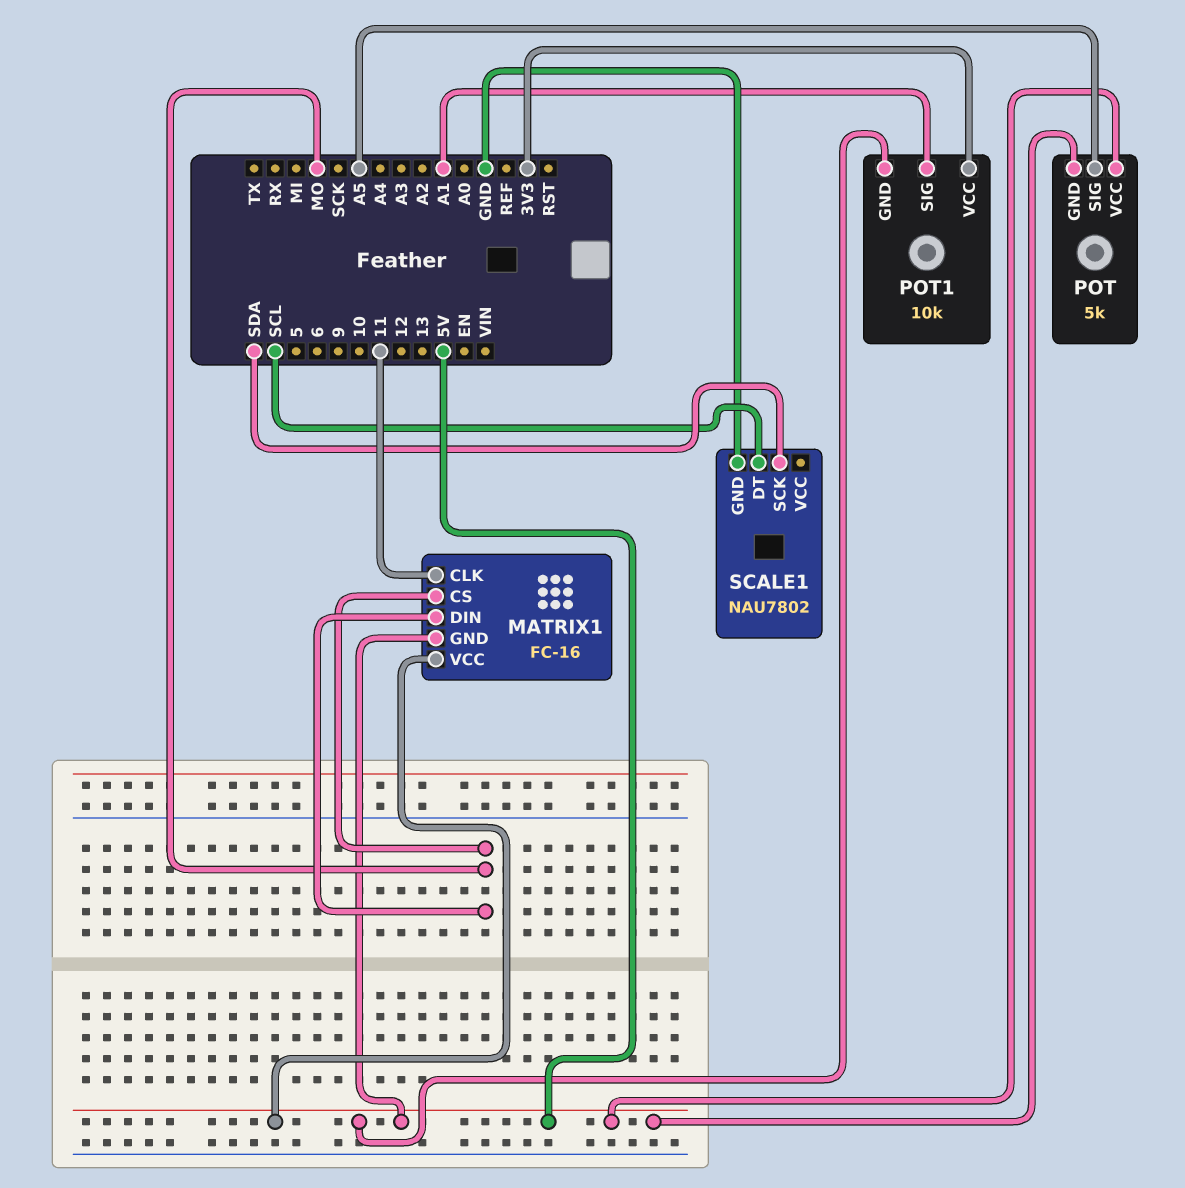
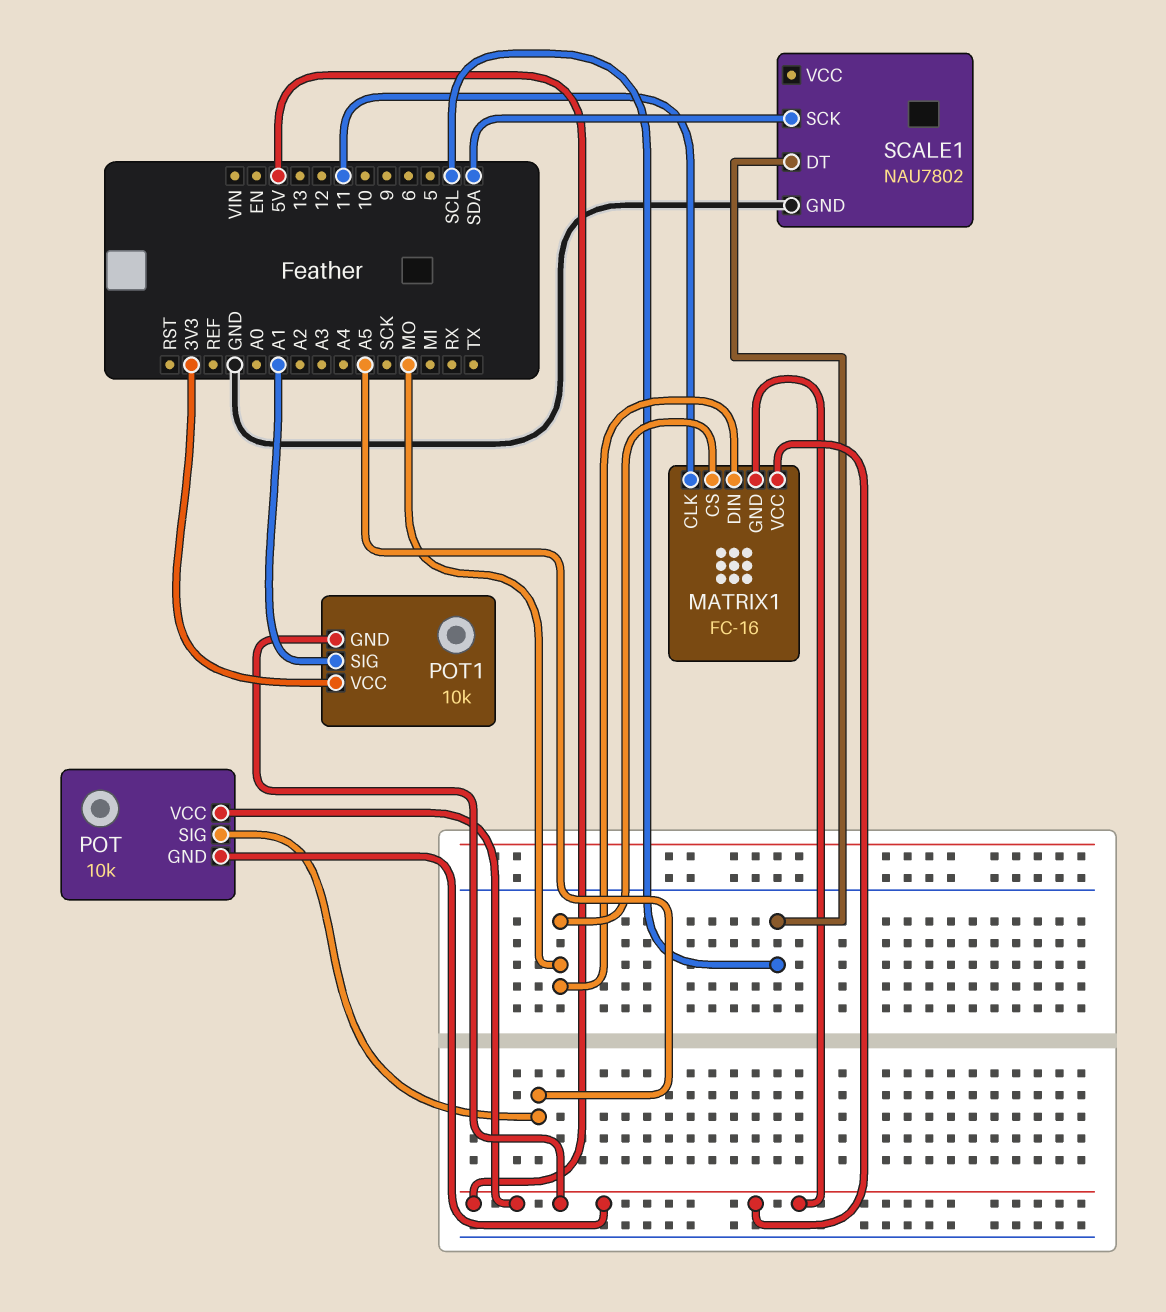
POT: 5k -> 10k

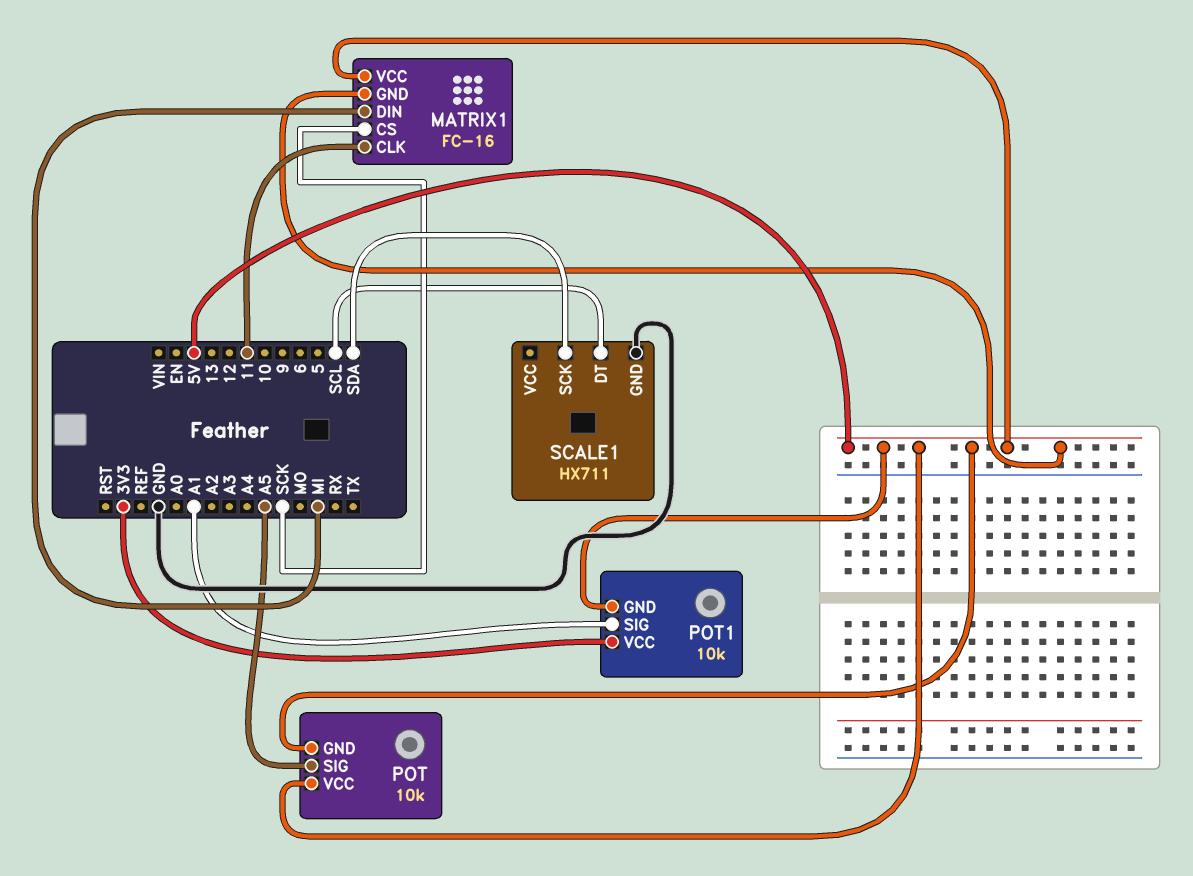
MATRIX1 pin CS: MO -> SCK
MATRIX1 pin DIN: MO -> MI
SCALE1: NAU7802 -> HX711

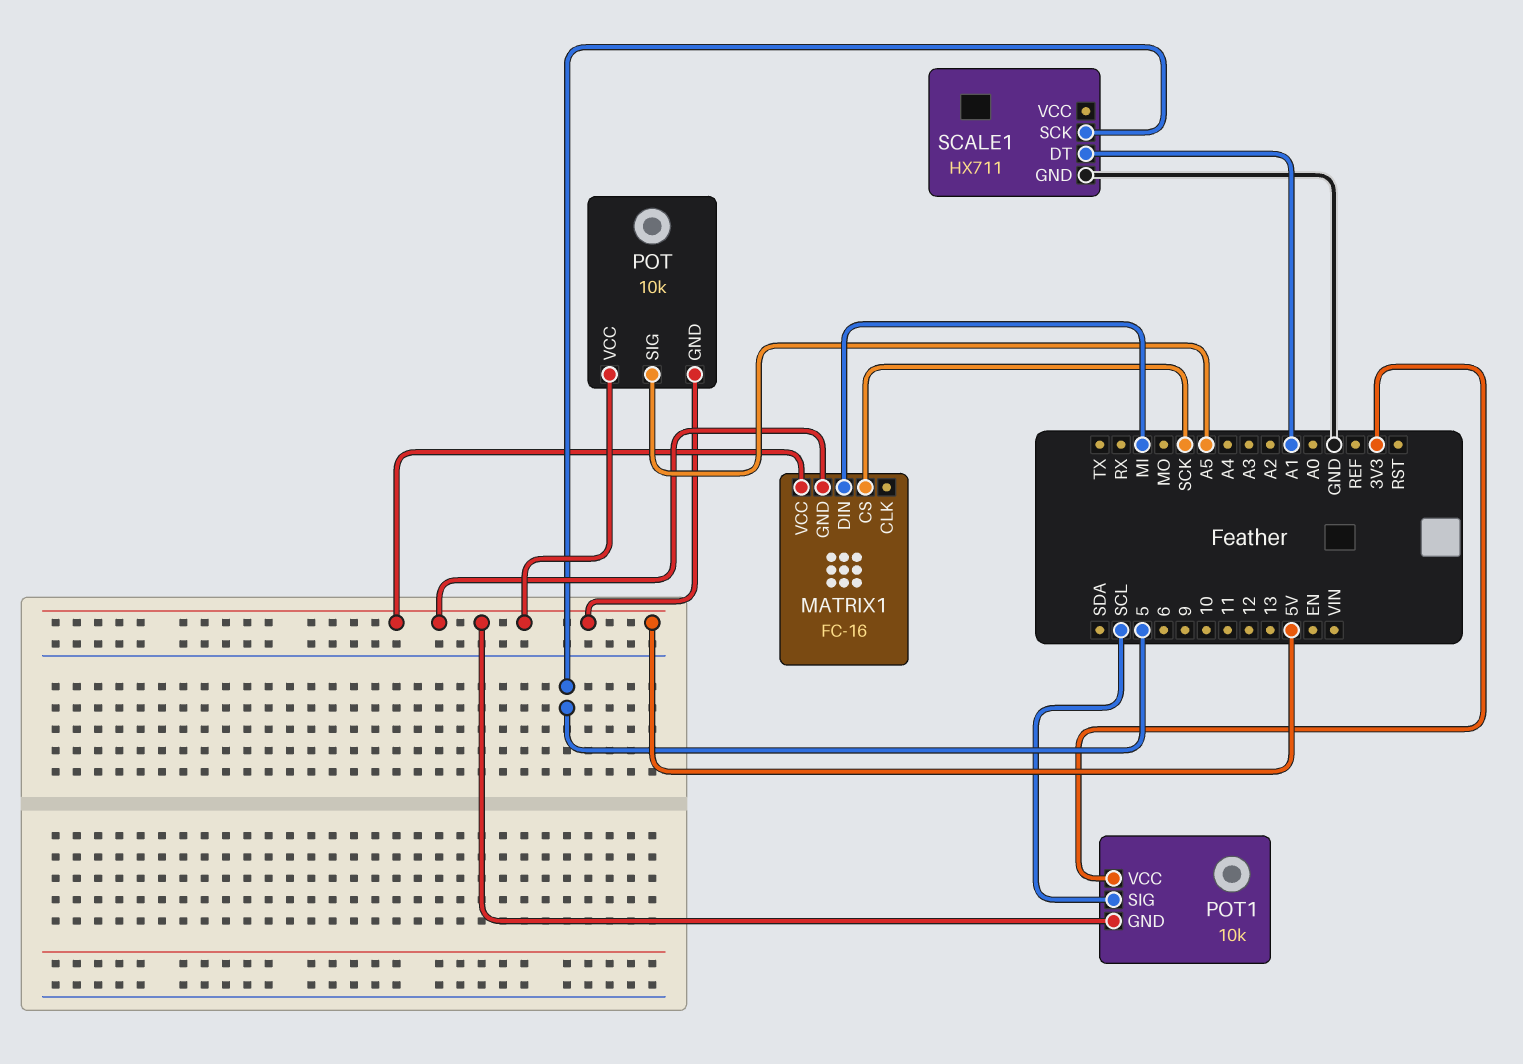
MATRIX1 pin CLK: 11 -> none
POT1 pin SIG: A1 -> SCL
SCALE1 pin DT: SCL -> A1
SCALE1 pin SCK: SDA -> 5

